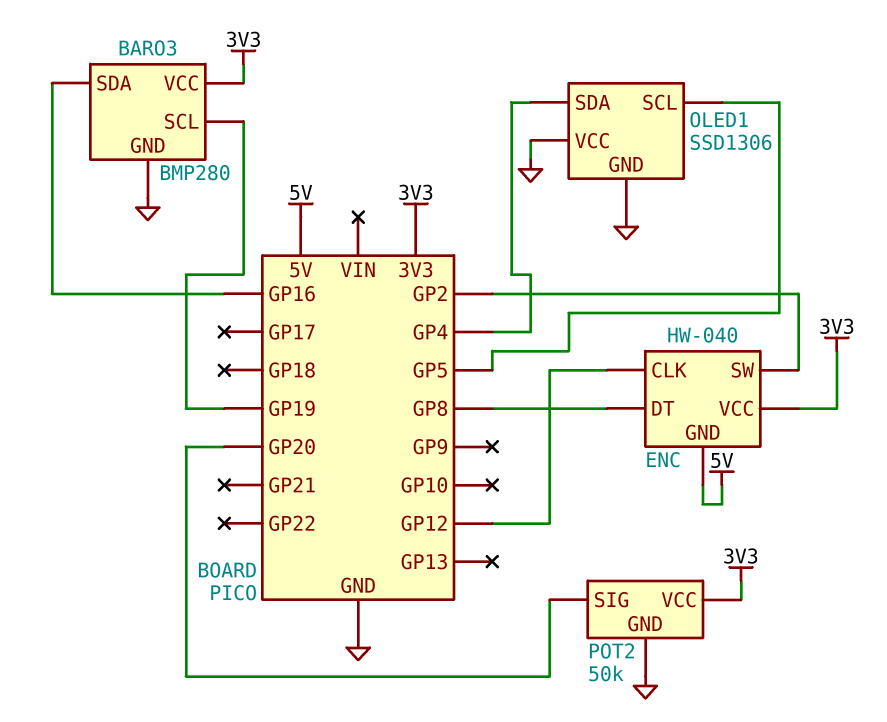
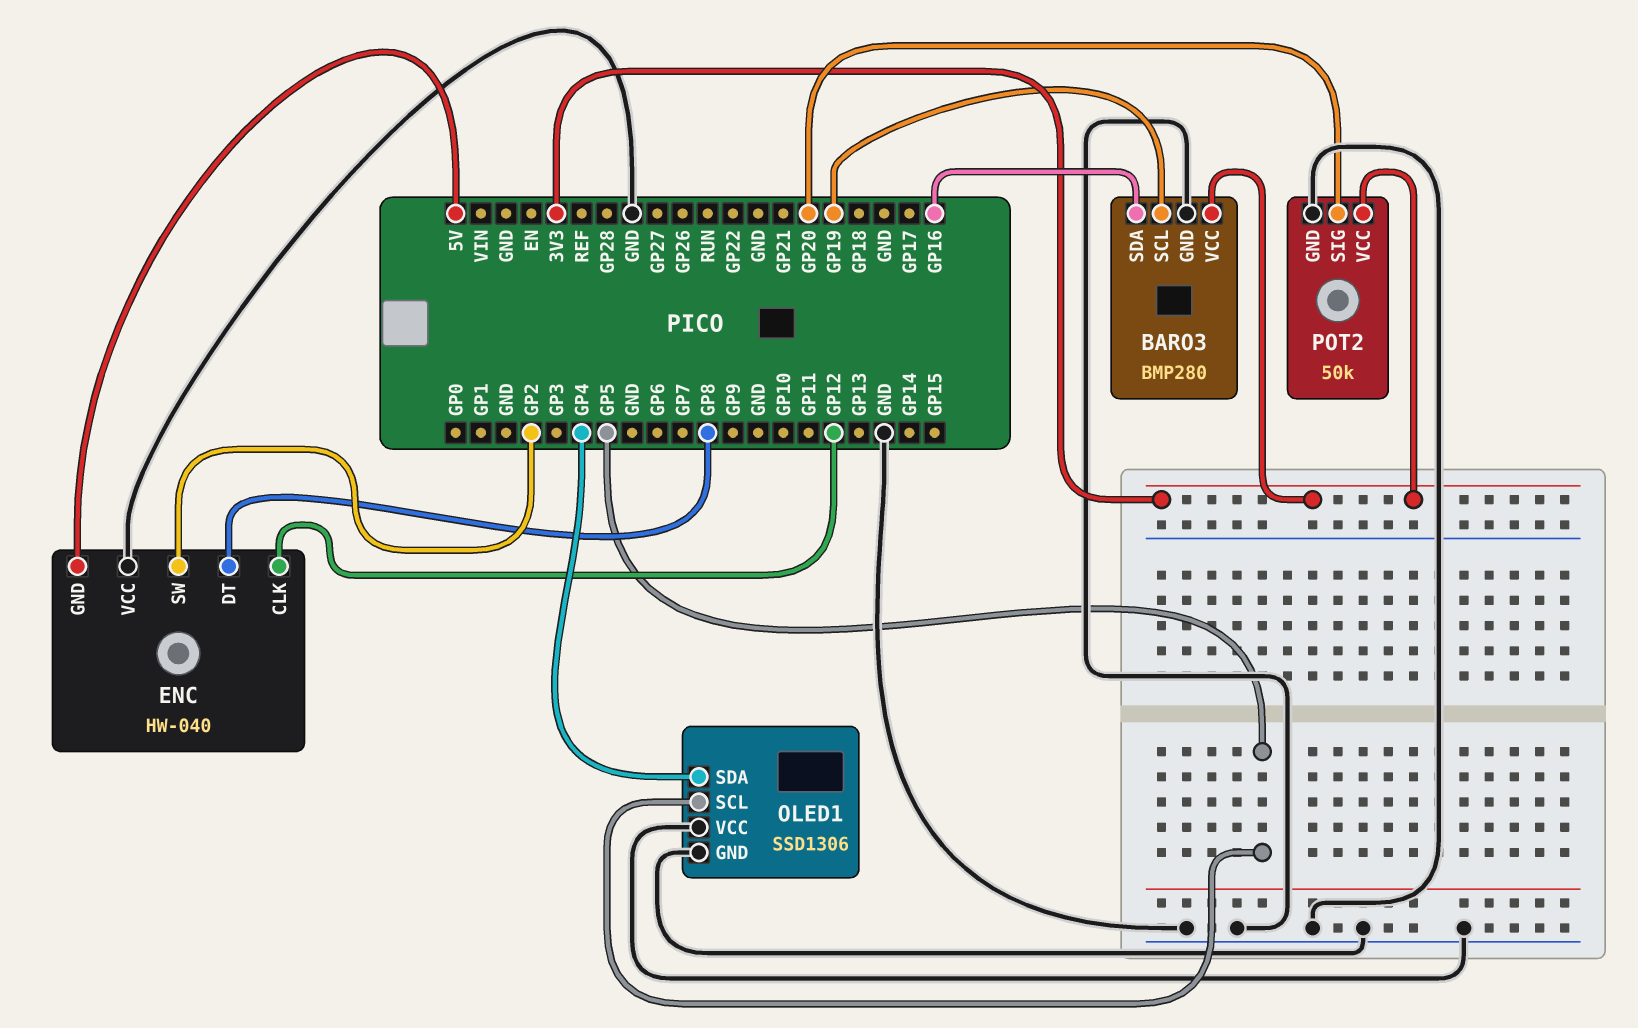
ENC pin VCC: 3V3 -> GND

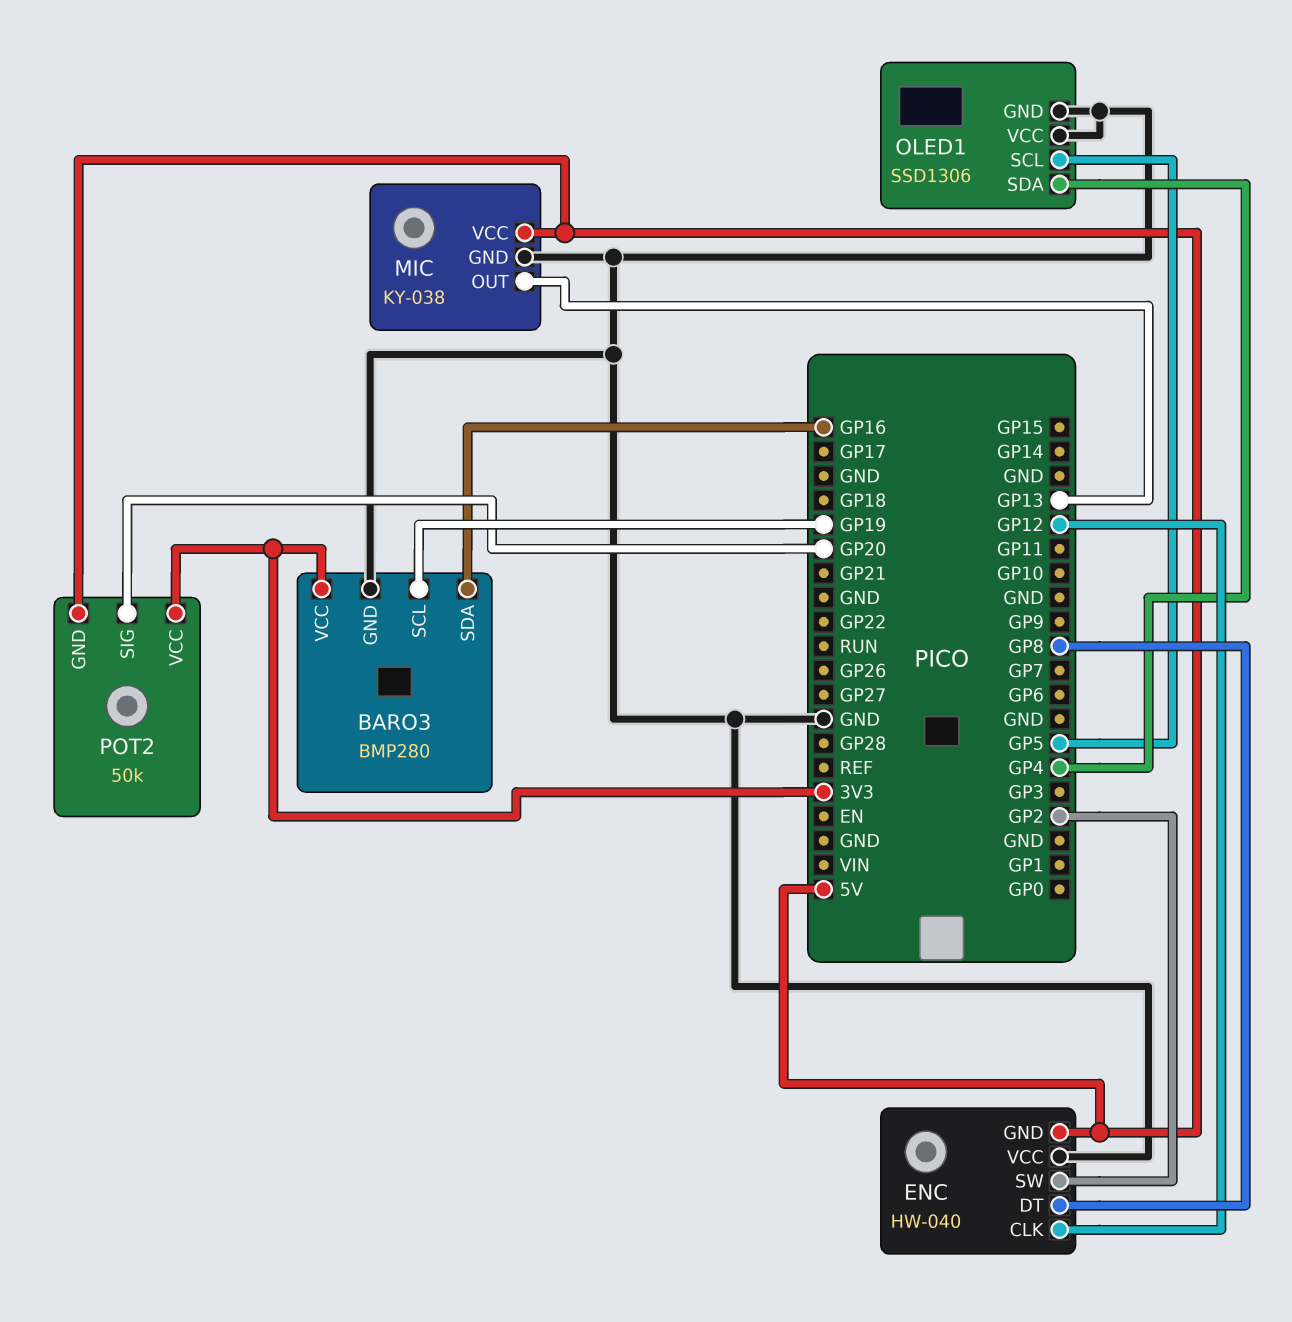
MIC: none -> KY-038
MIC pin GND: none -> GND
MIC pin OUT: none -> GP13
MIC pin VCC: none -> 5V
POT2 pin GND: GND -> 5V

